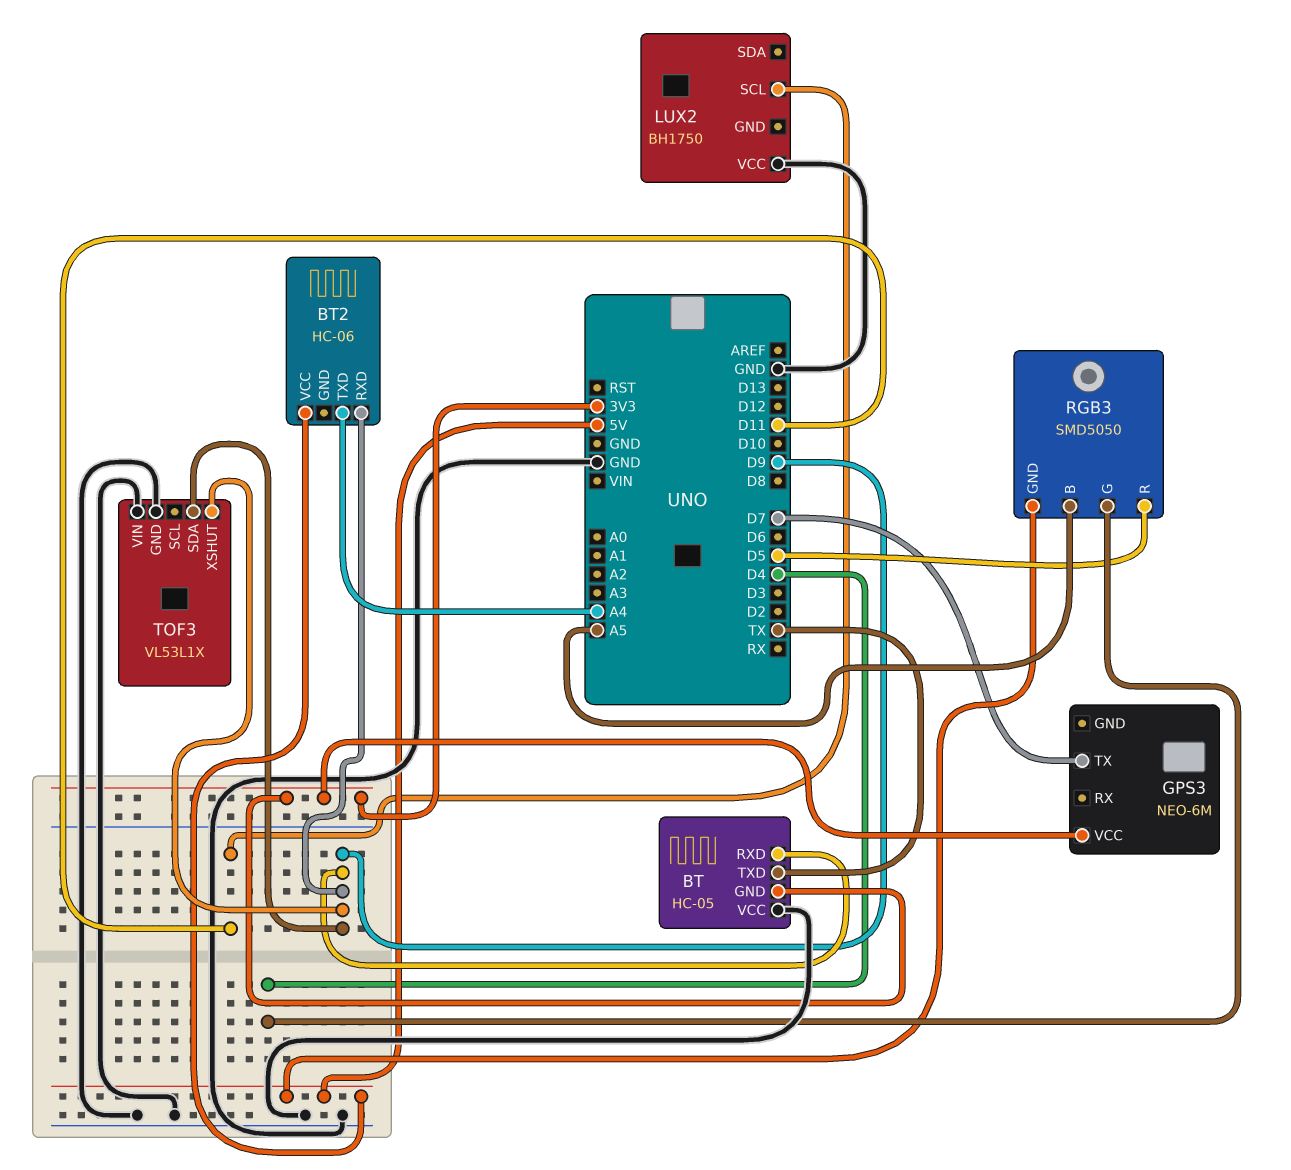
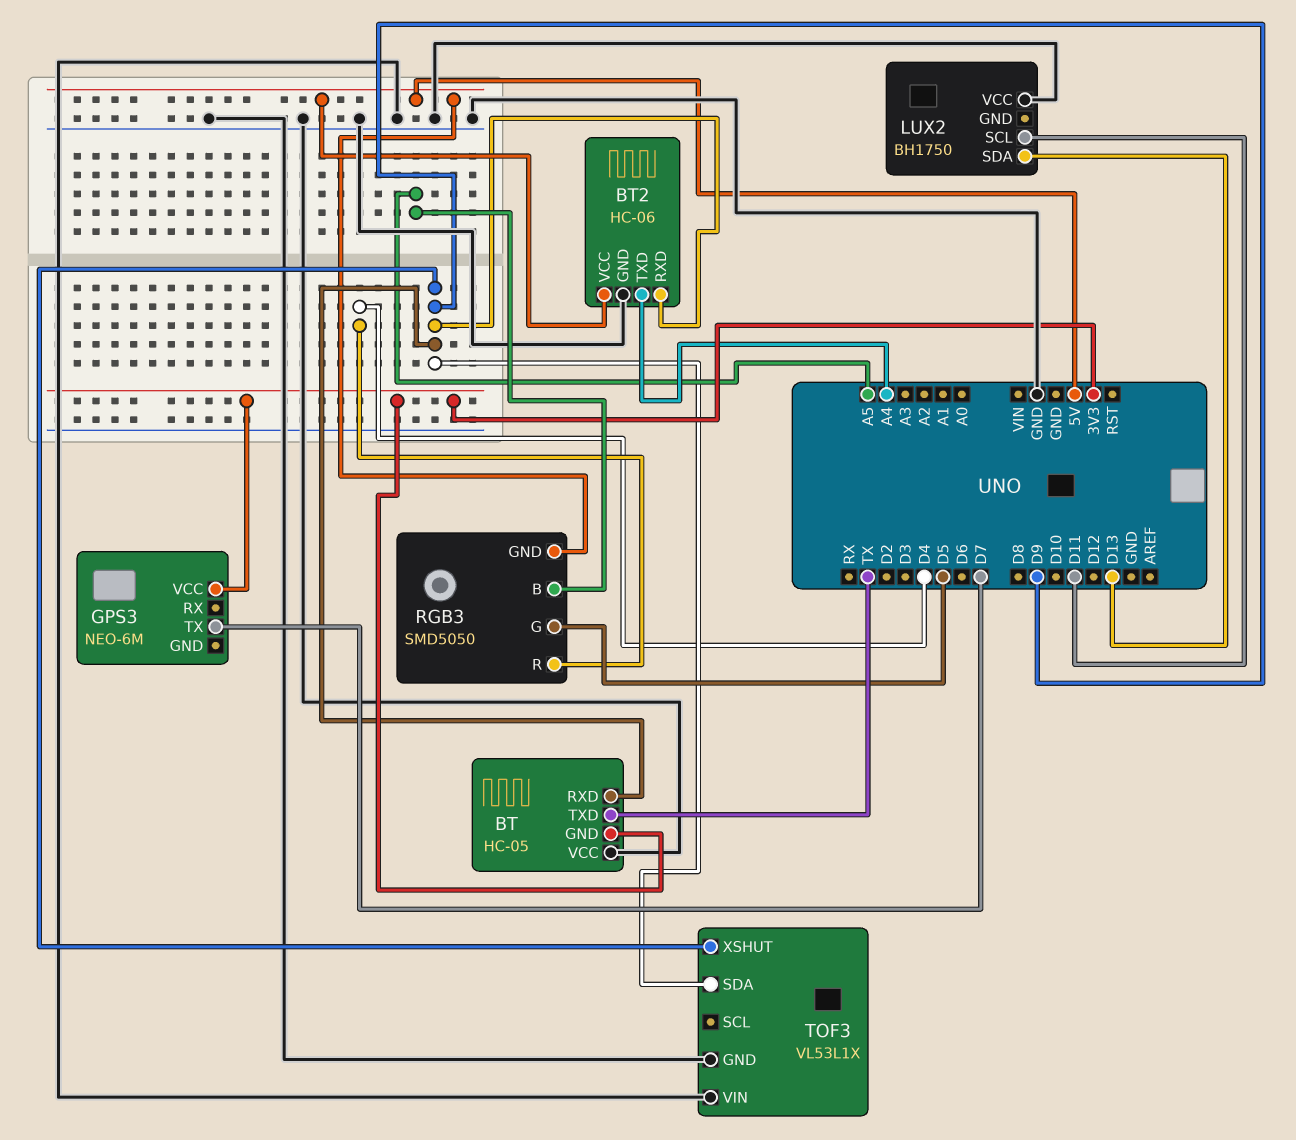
BT2 pin GND: none -> GND
LUX2 pin SDA: none -> D13
RGB3 pin G: D4 -> D5
RGB3 pin R: D5 -> D4

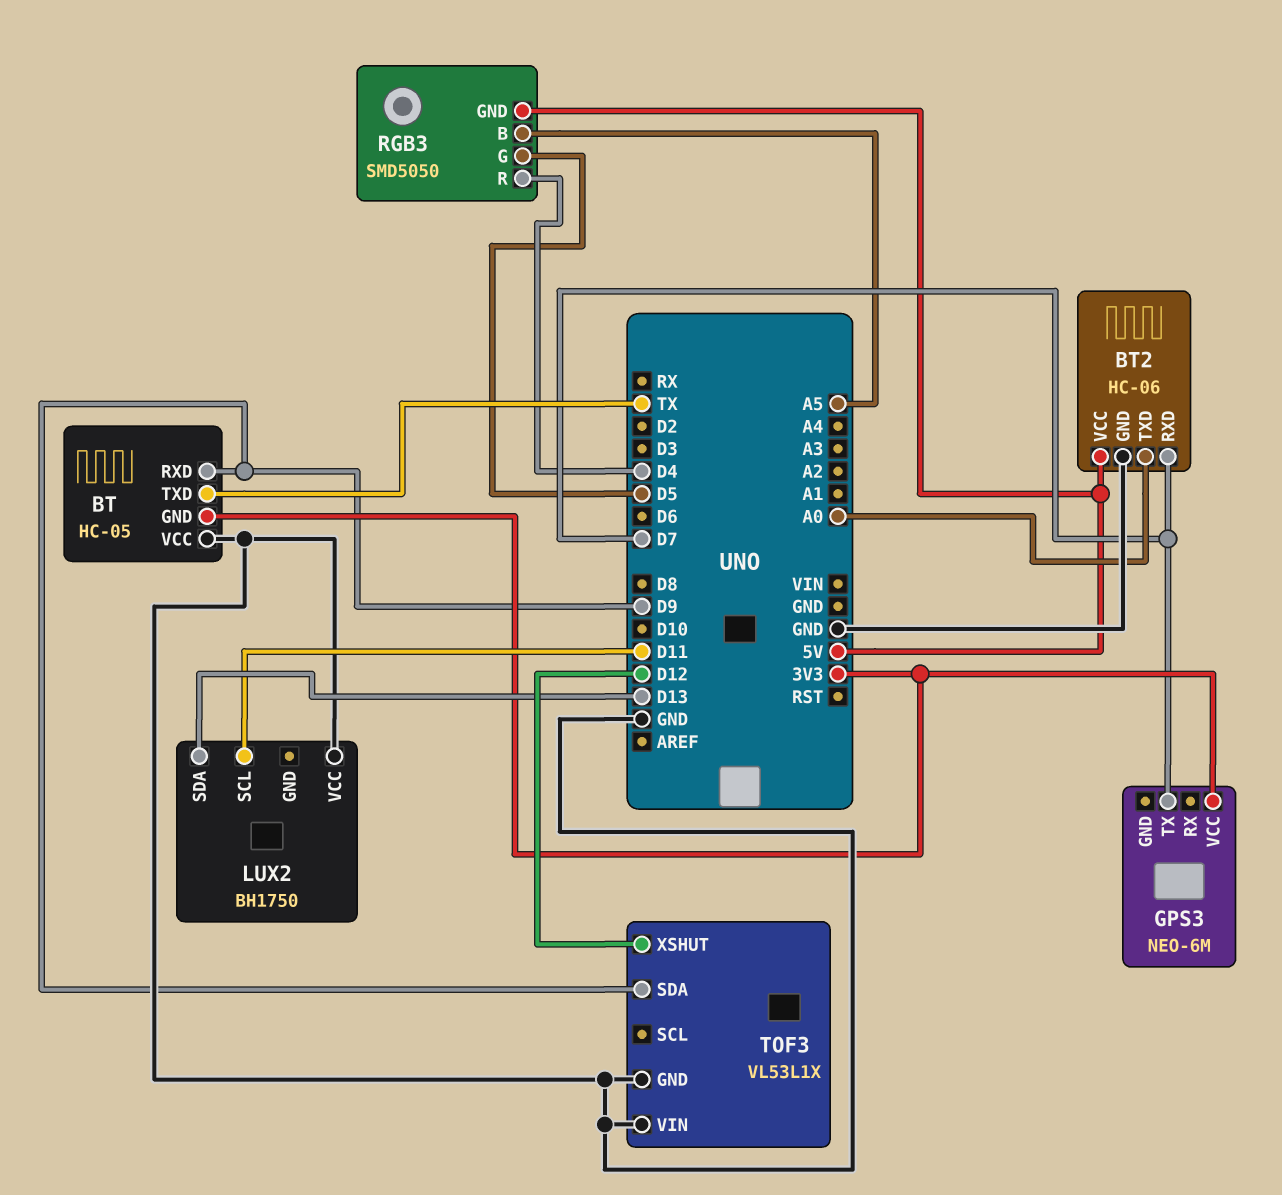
BT2 pin RXD: D9 -> D7
BT2 pin TXD: A4 -> A0
TOF3 pin XSHUT: D9 -> D12

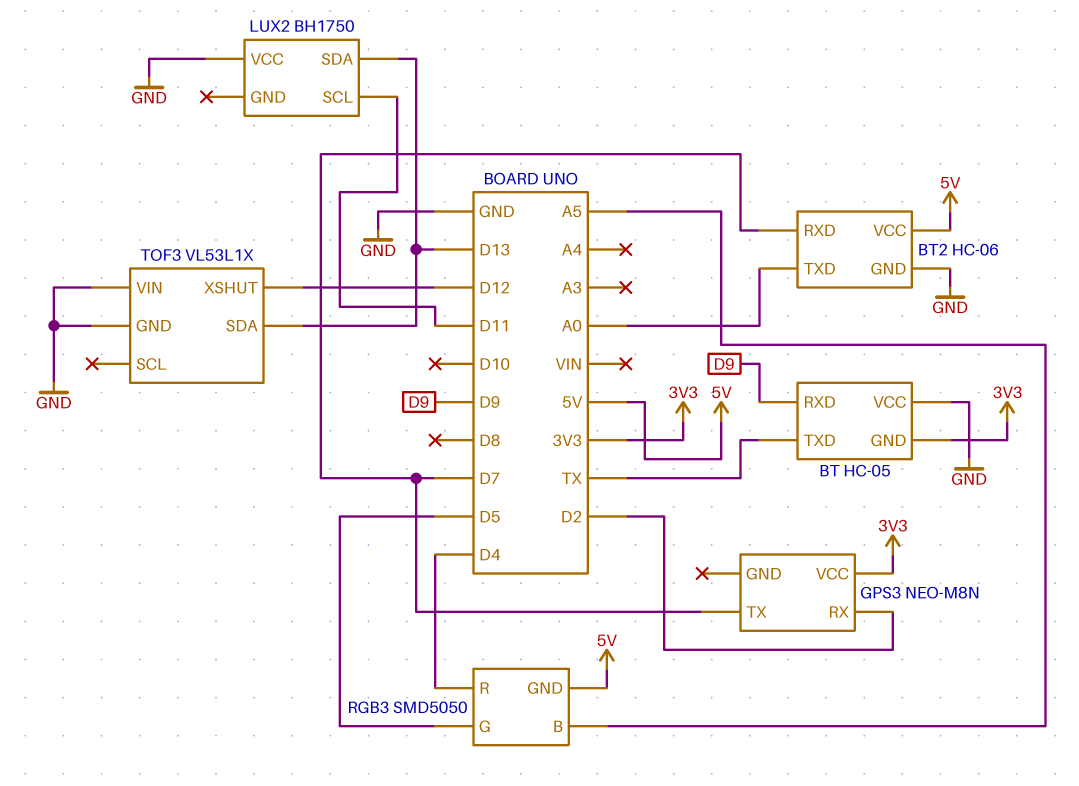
GPS3: NEO-6M -> NEO-M8N
GPS3 pin RX: none -> D2
TOF3 pin SDA: D9 -> D13

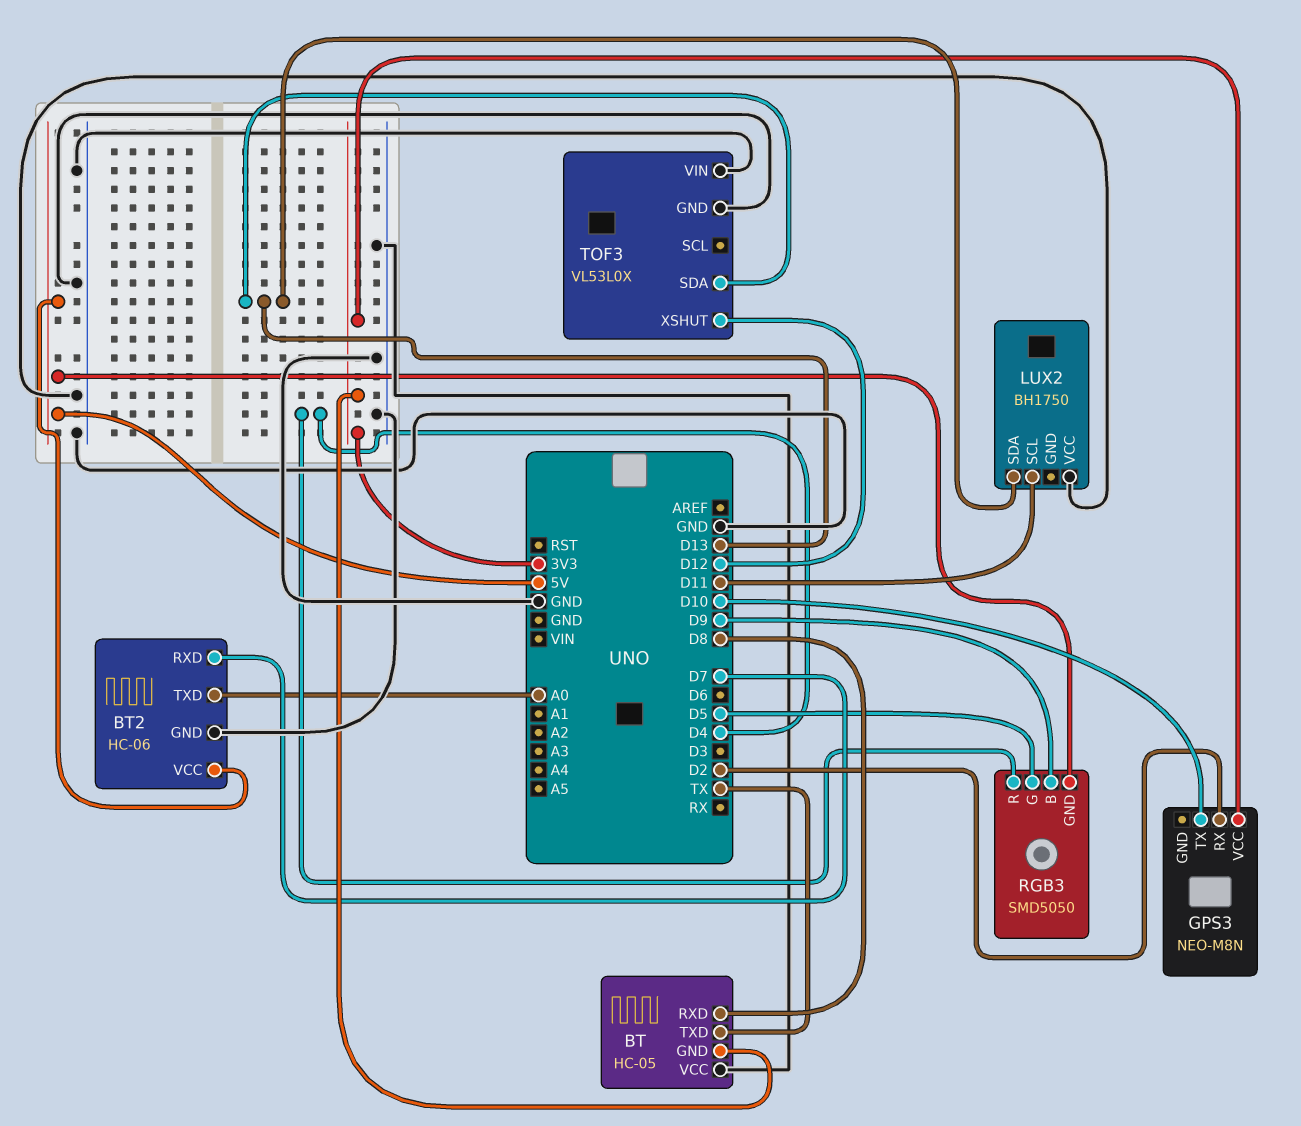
BT pin RXD: D9 -> D8
GPS3 pin TX: D7 -> D10
RGB3 pin B: A5 -> D9
TOF3: VL53L1X -> VL53L0X

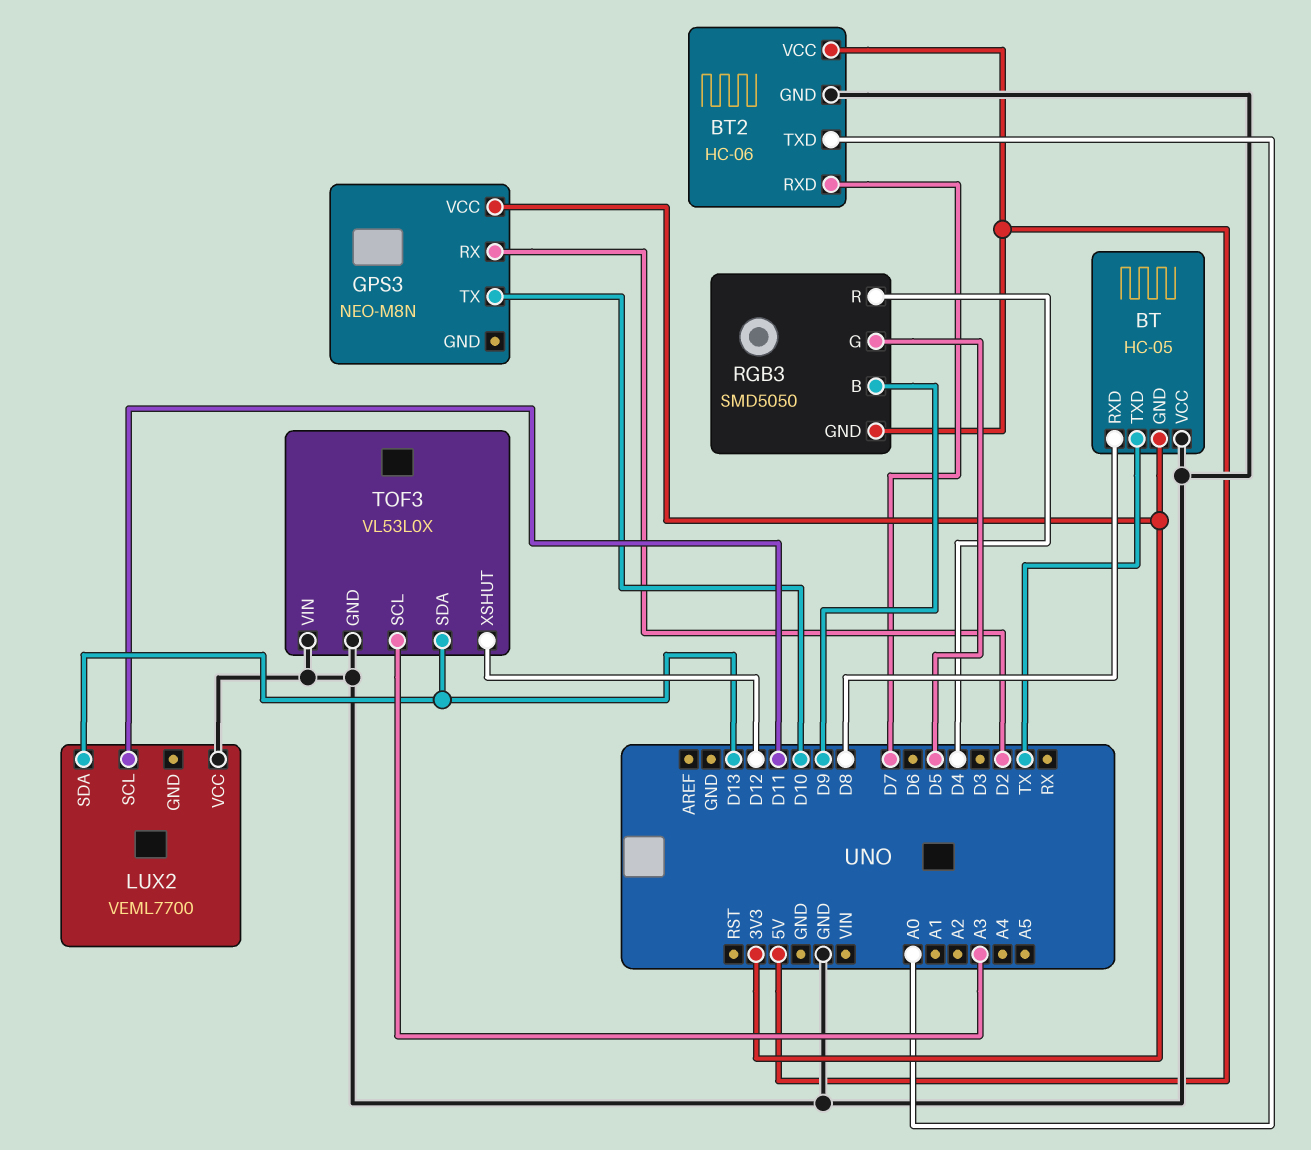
LUX2: BH1750 -> VEML7700
TOF3 pin SCL: none -> A3

